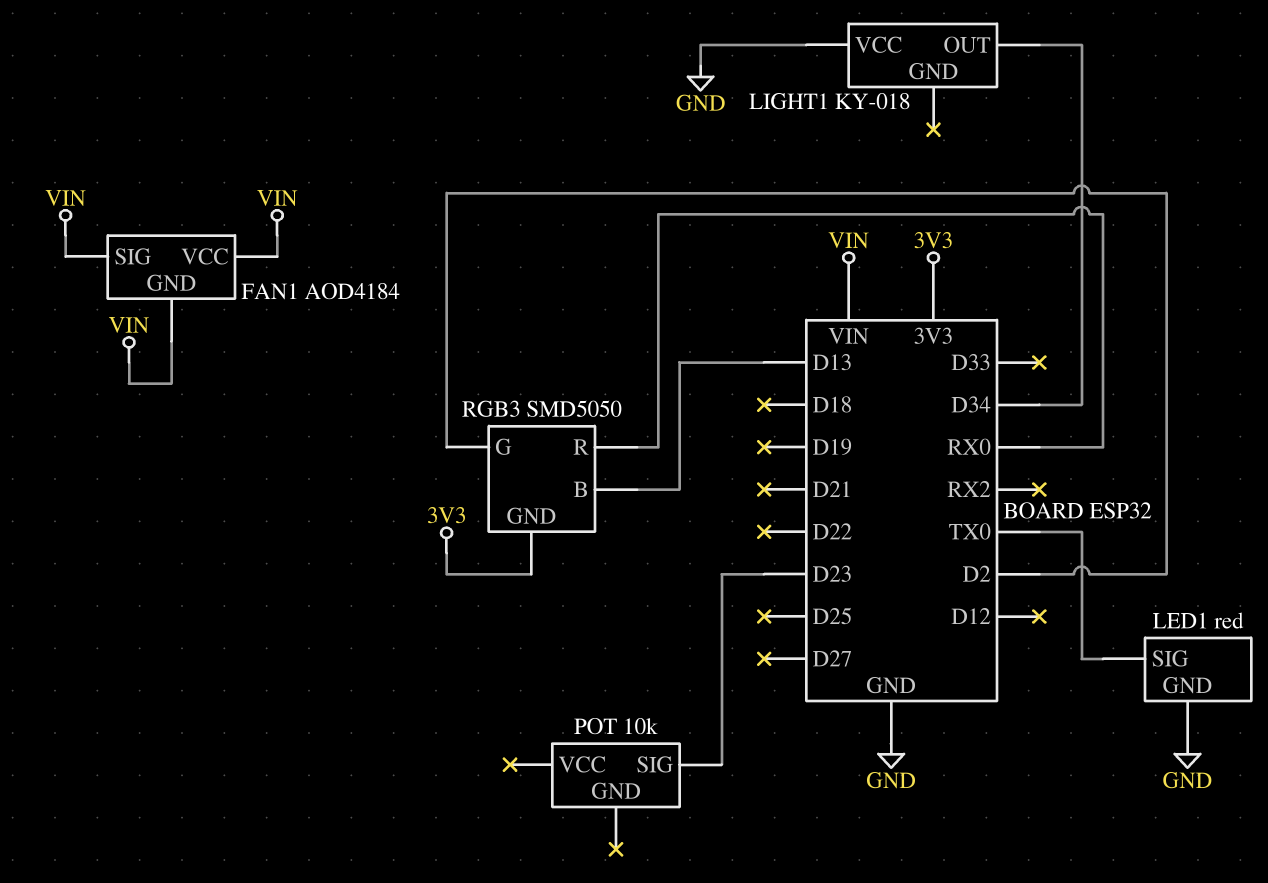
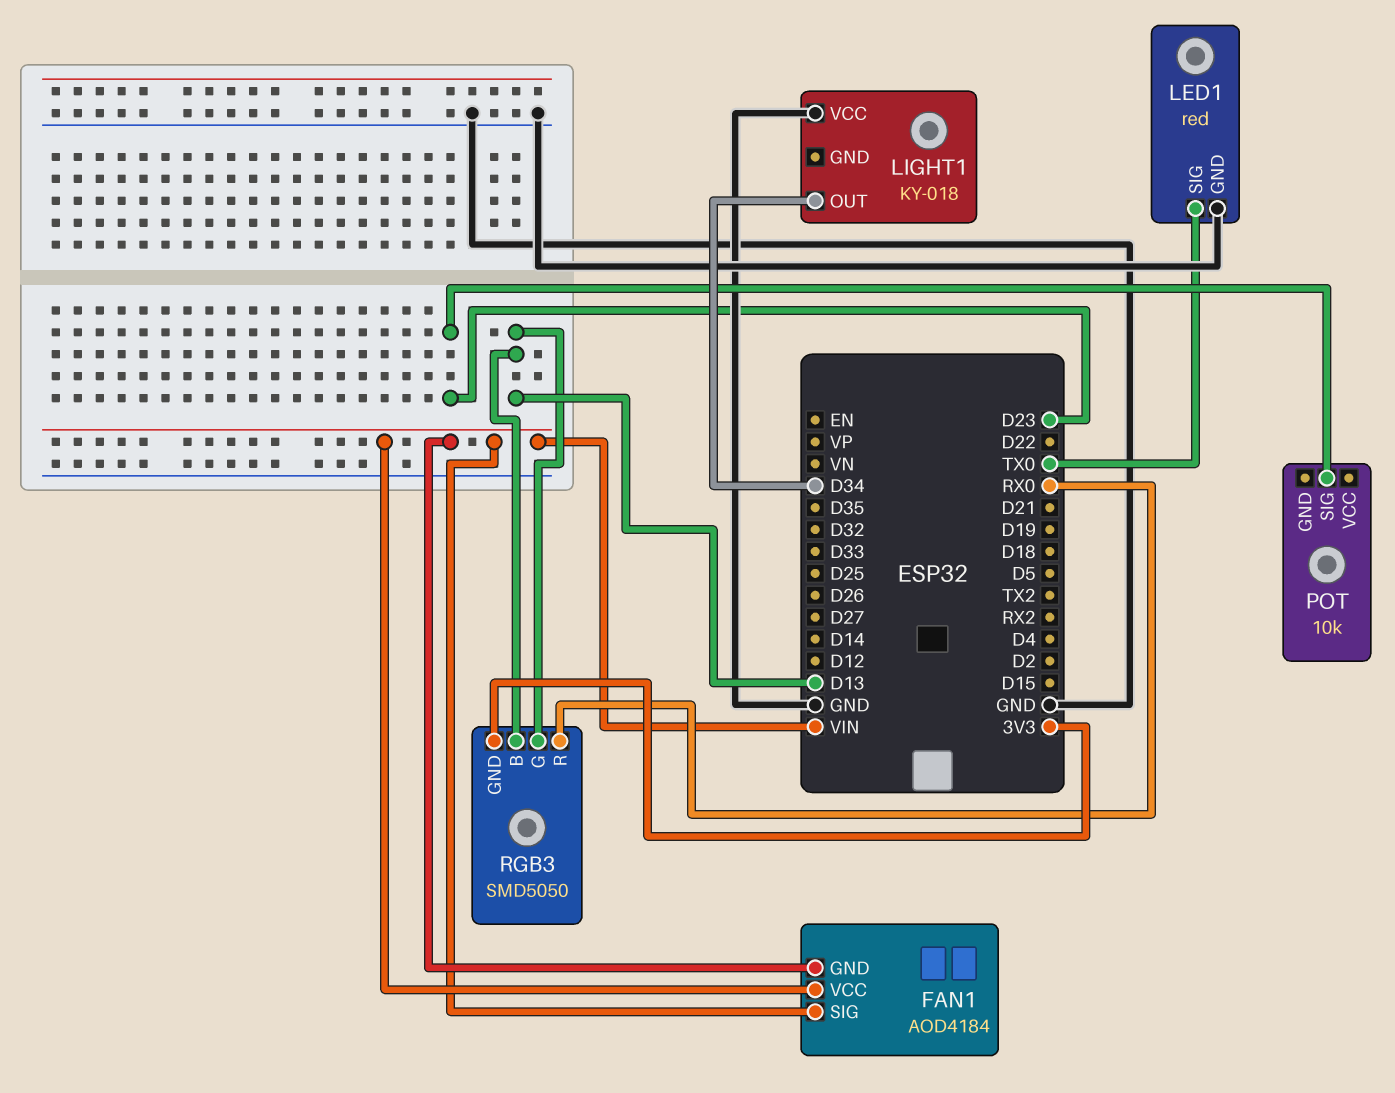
RGB3 pin G: D2 -> D13

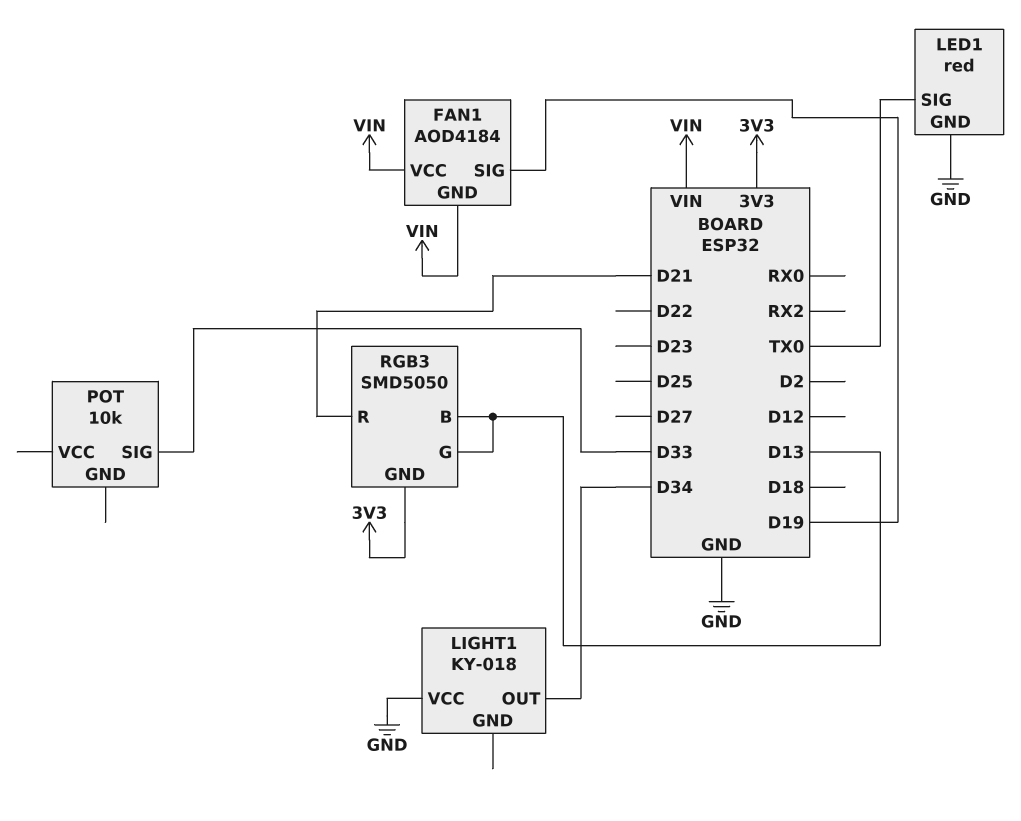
FAN1 pin SIG: VIN -> D19
POT pin SIG: D23 -> D33
RGB3 pin R: RX0 -> D21

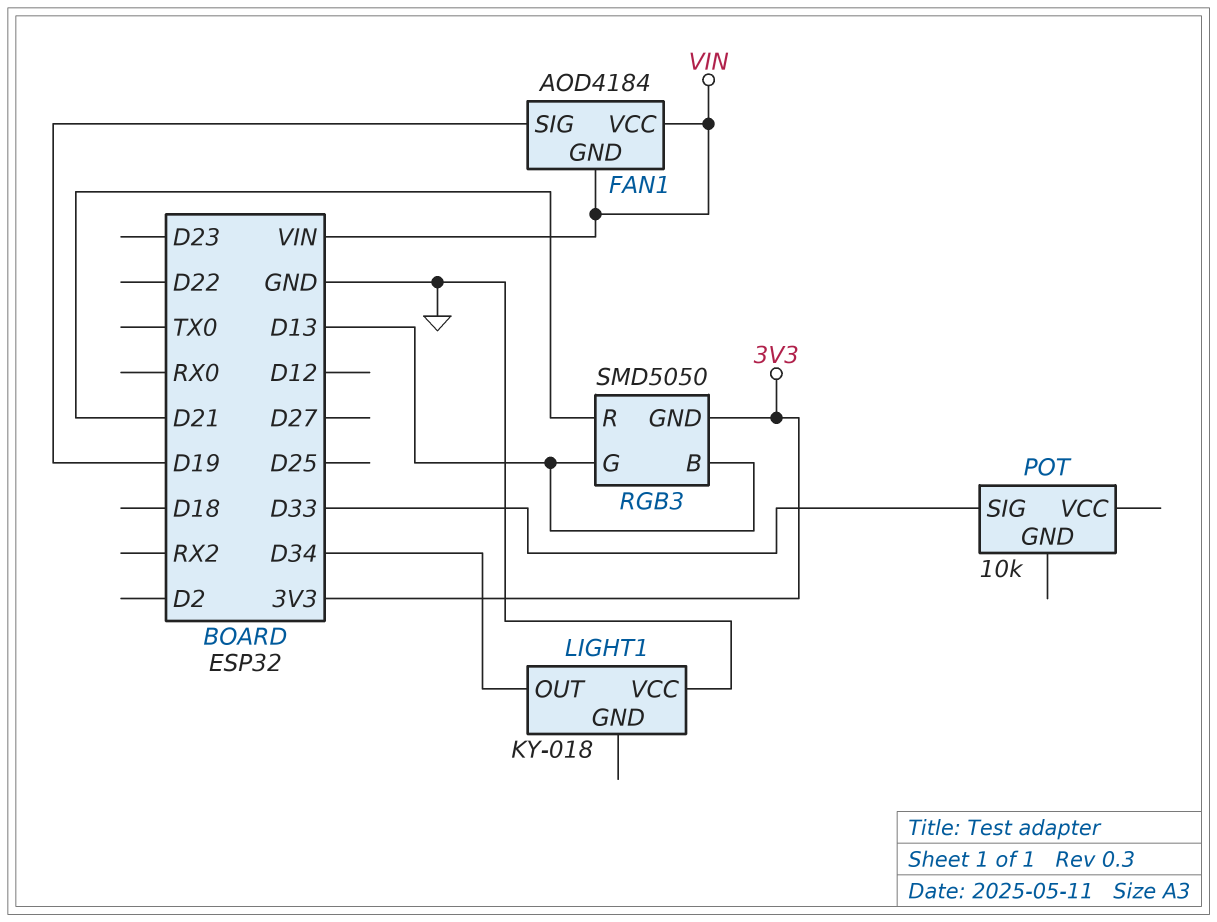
LED1: red -> none
LED1 pin GND: GND -> none
LED1 pin SIG: TX0 -> none

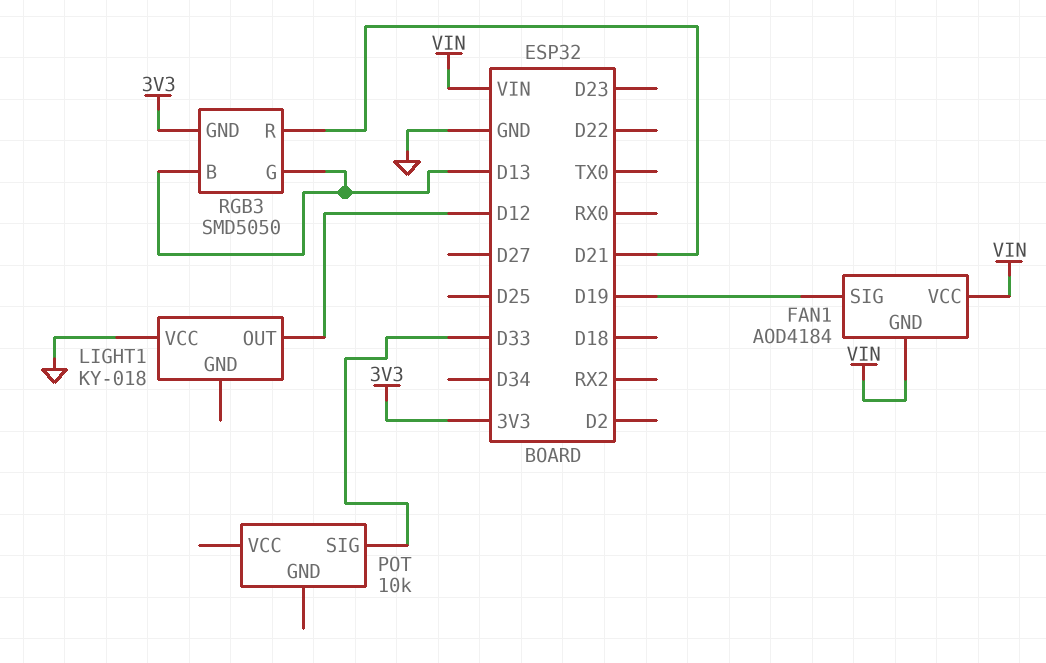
LIGHT1 pin OUT: D34 -> D12

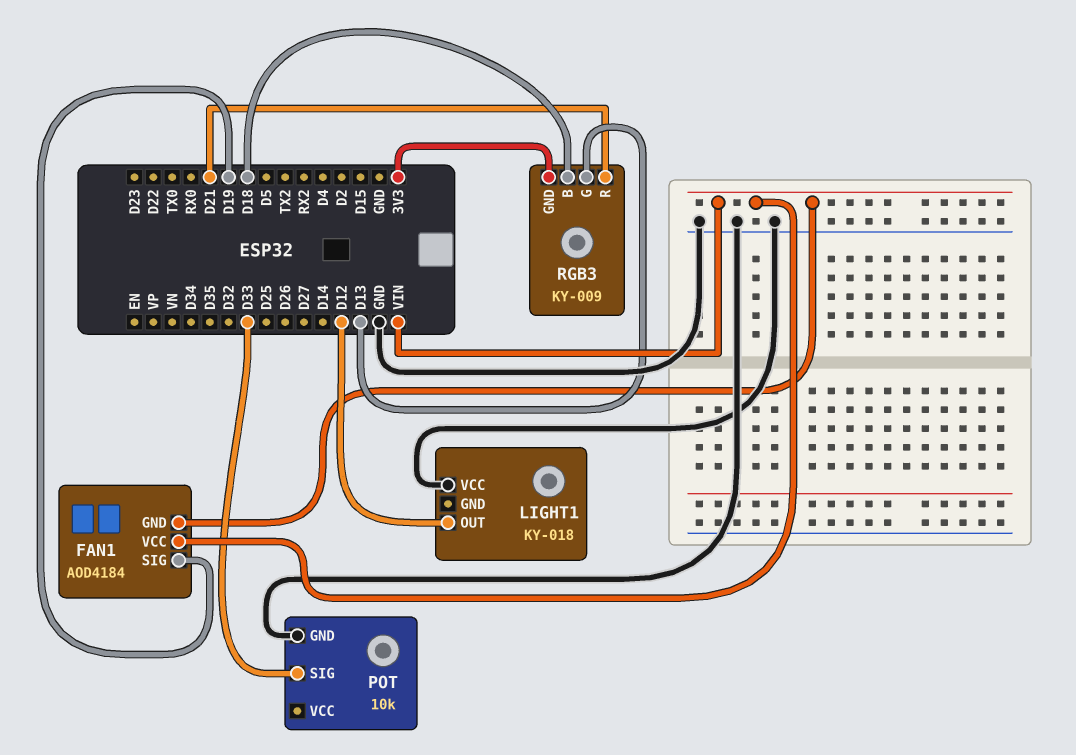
POT pin GND: none -> GND
RGB3: SMD5050 -> KY-009
RGB3 pin B: D13 -> D18

